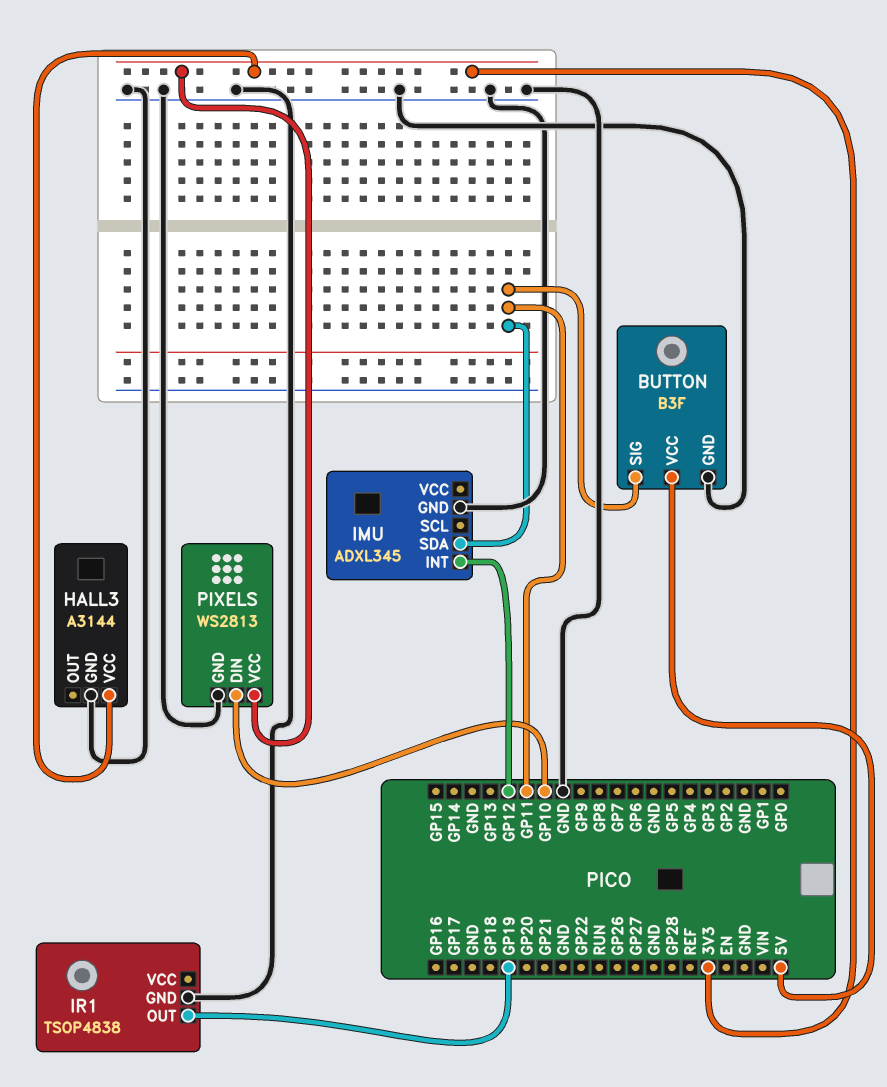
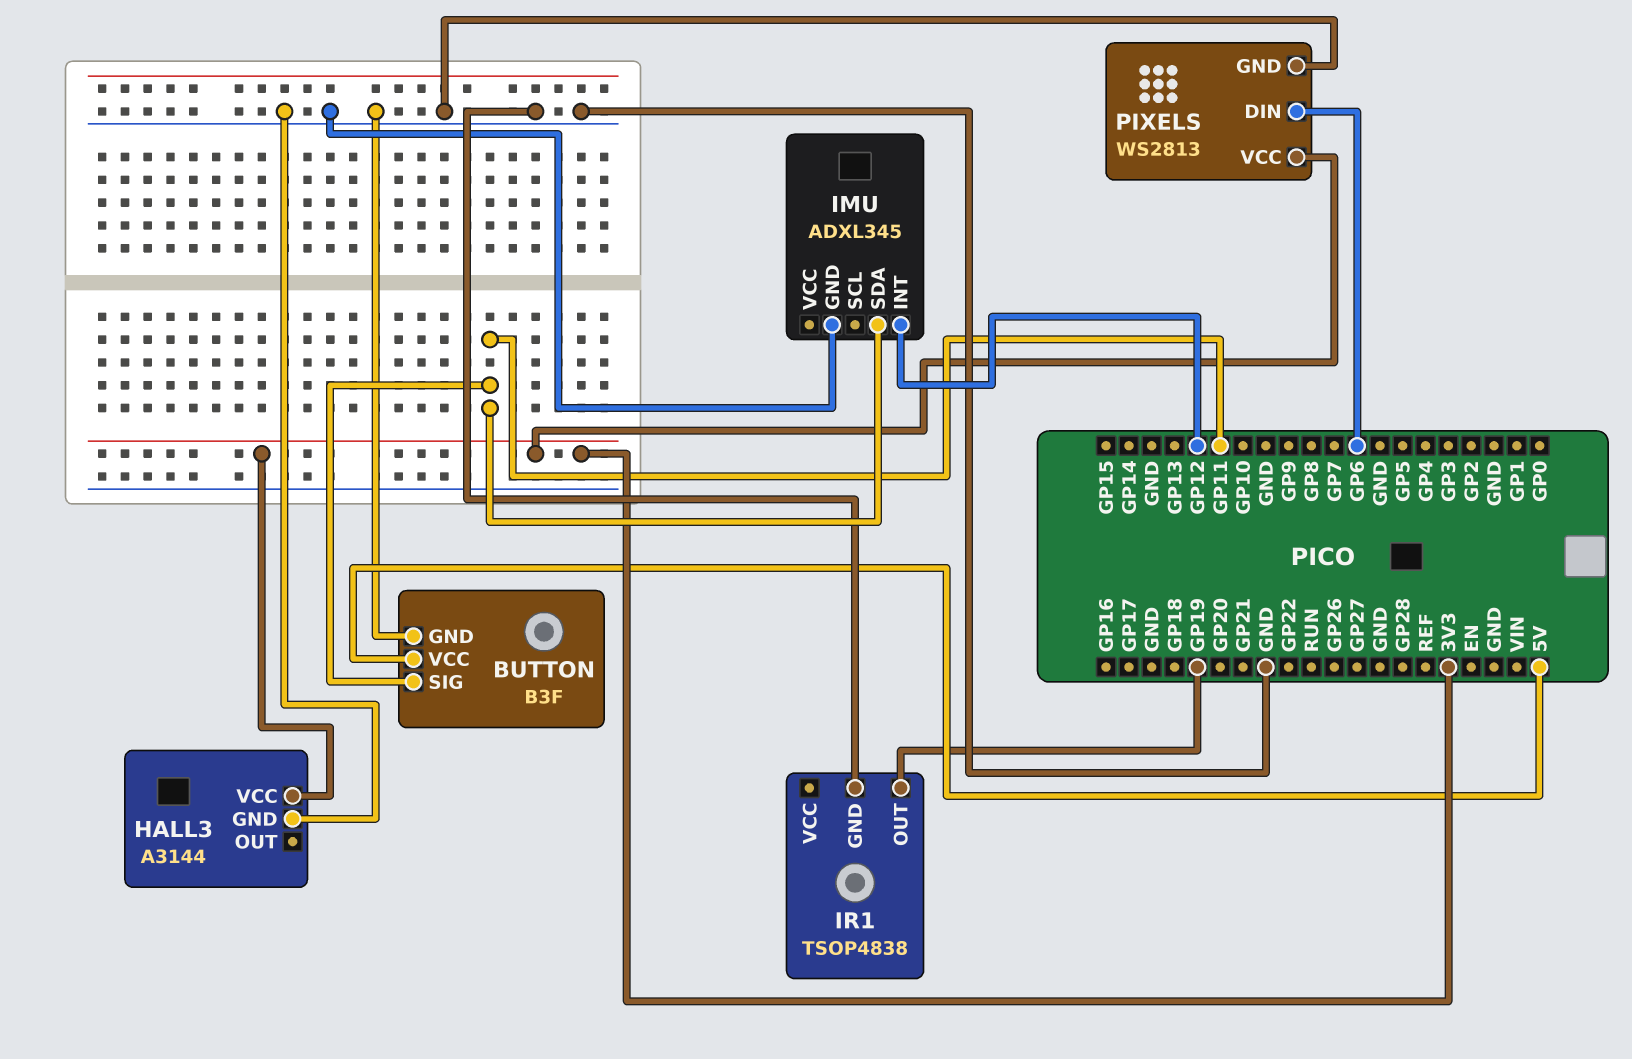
PIXELS pin DIN: GP10 -> GP6

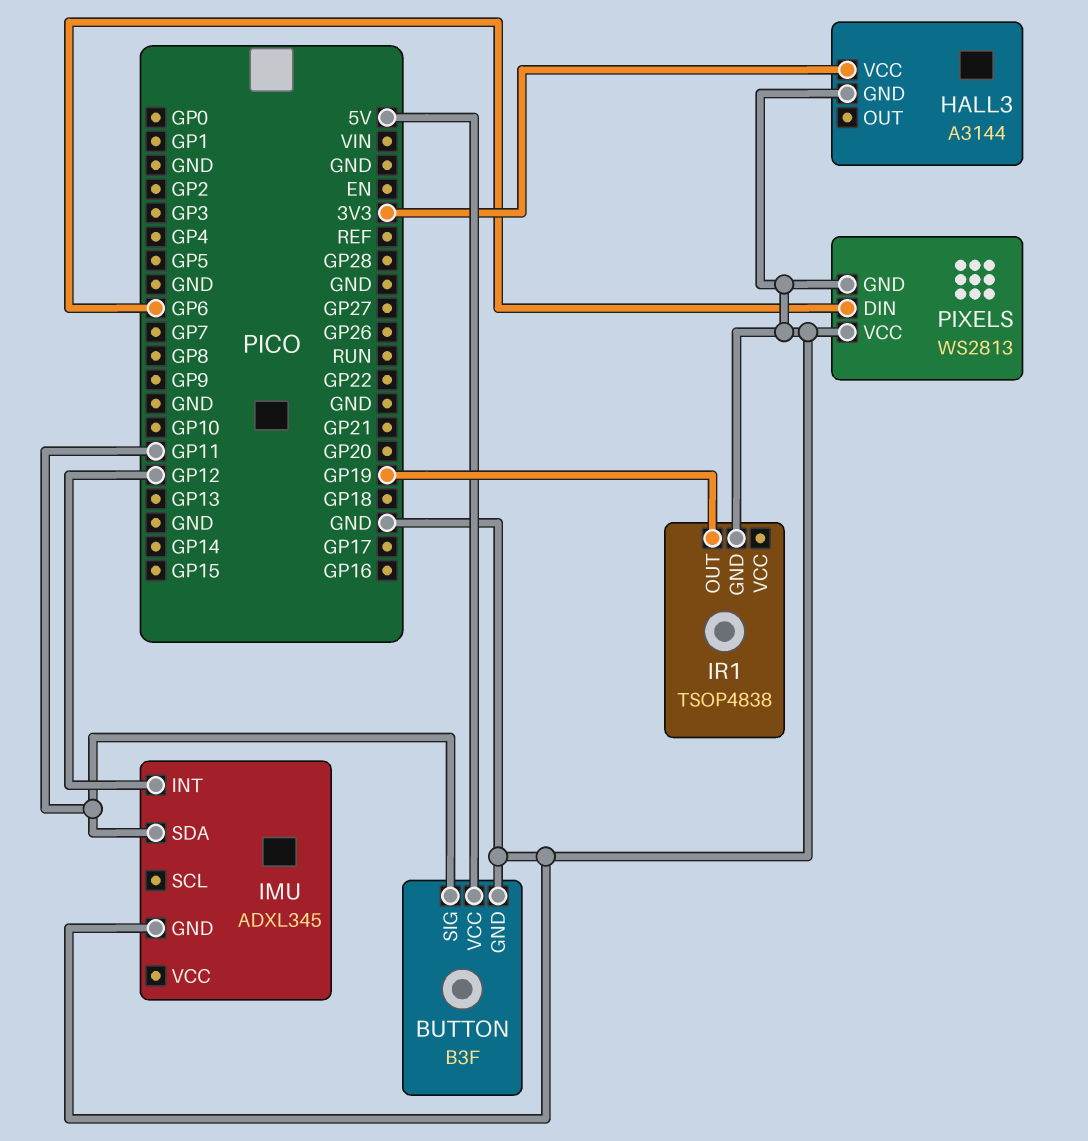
PIXELS pin VCC: 3V3 -> GND

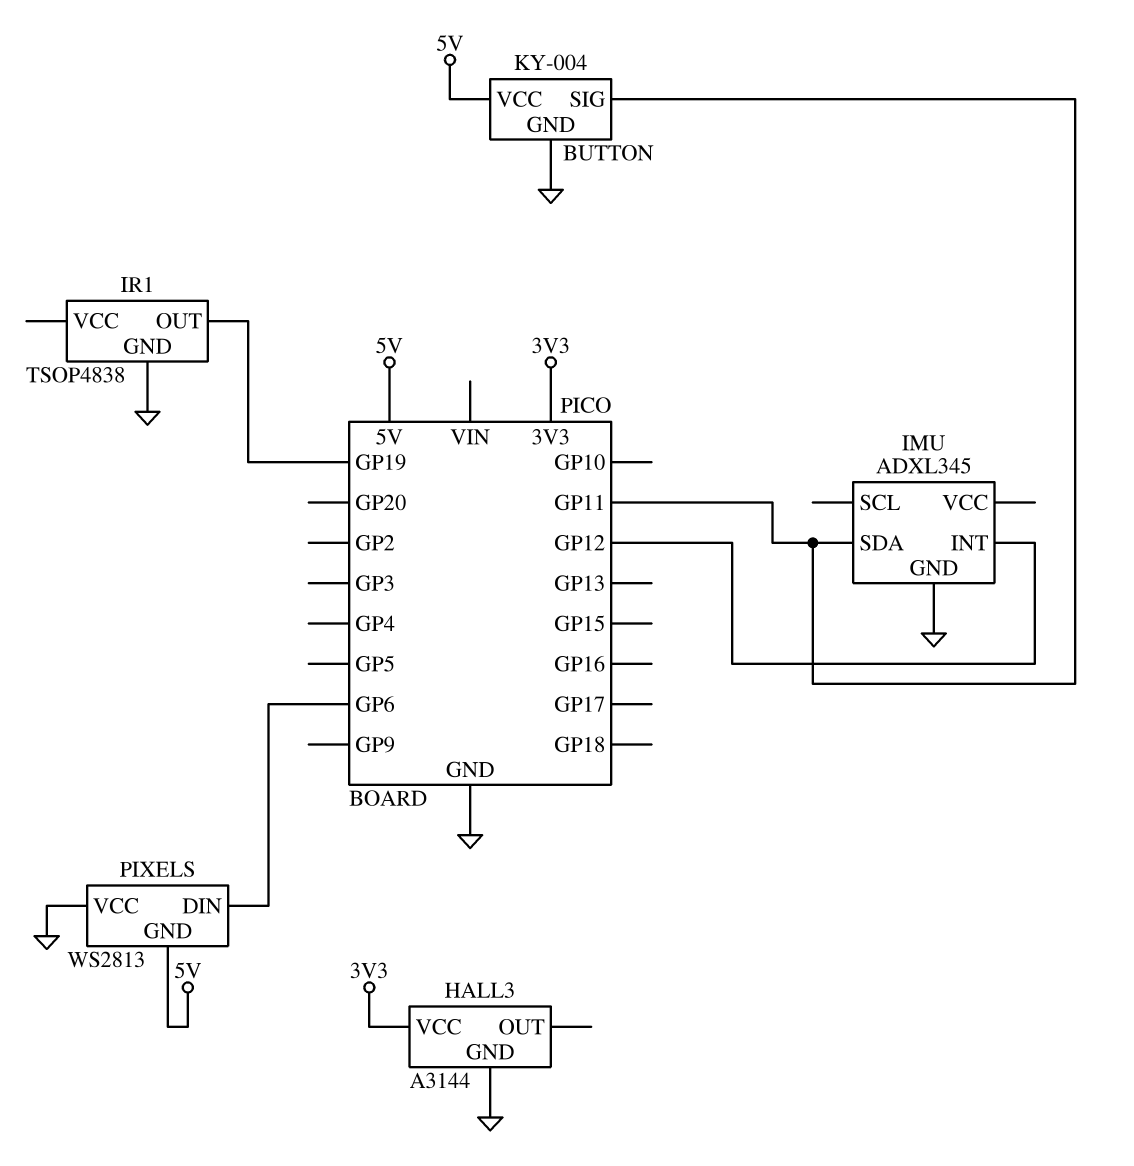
BUTTON: B3F -> KY-004
PIXELS pin GND: GND -> 5V

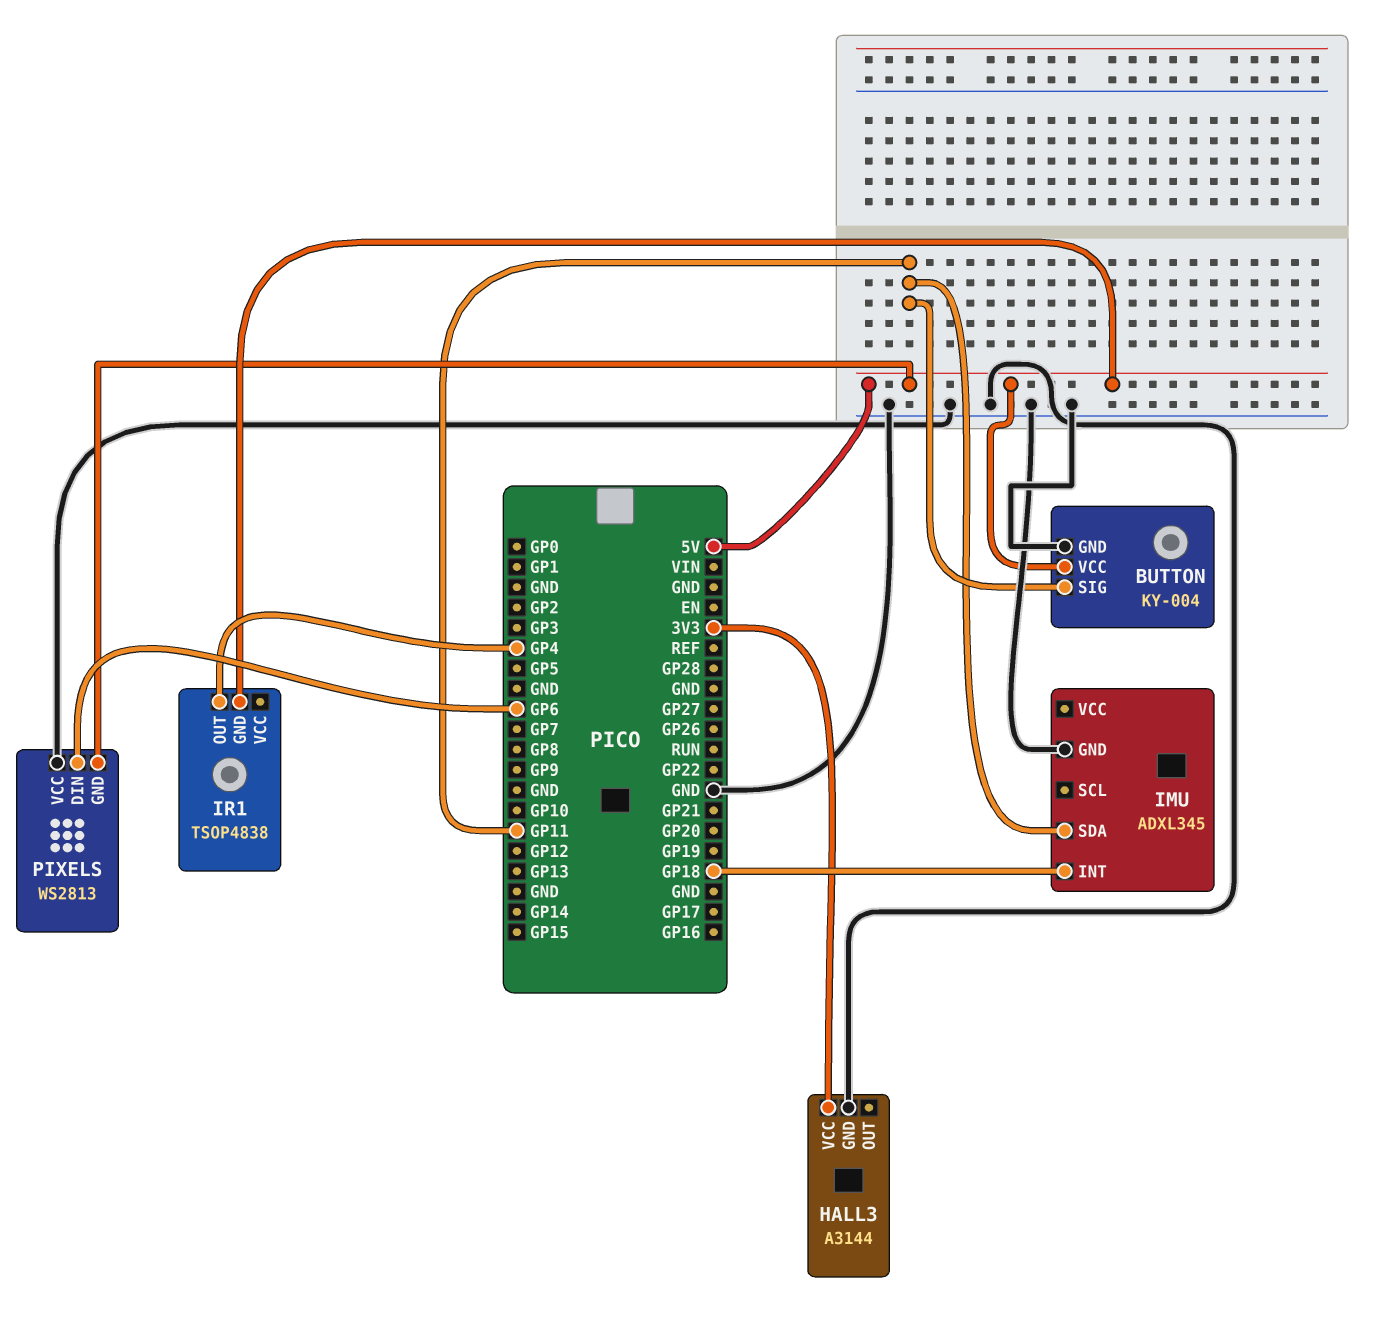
IMU pin INT: GP12 -> GP18
IR1 pin GND: GND -> 5V
IR1 pin OUT: GP19 -> GP4

